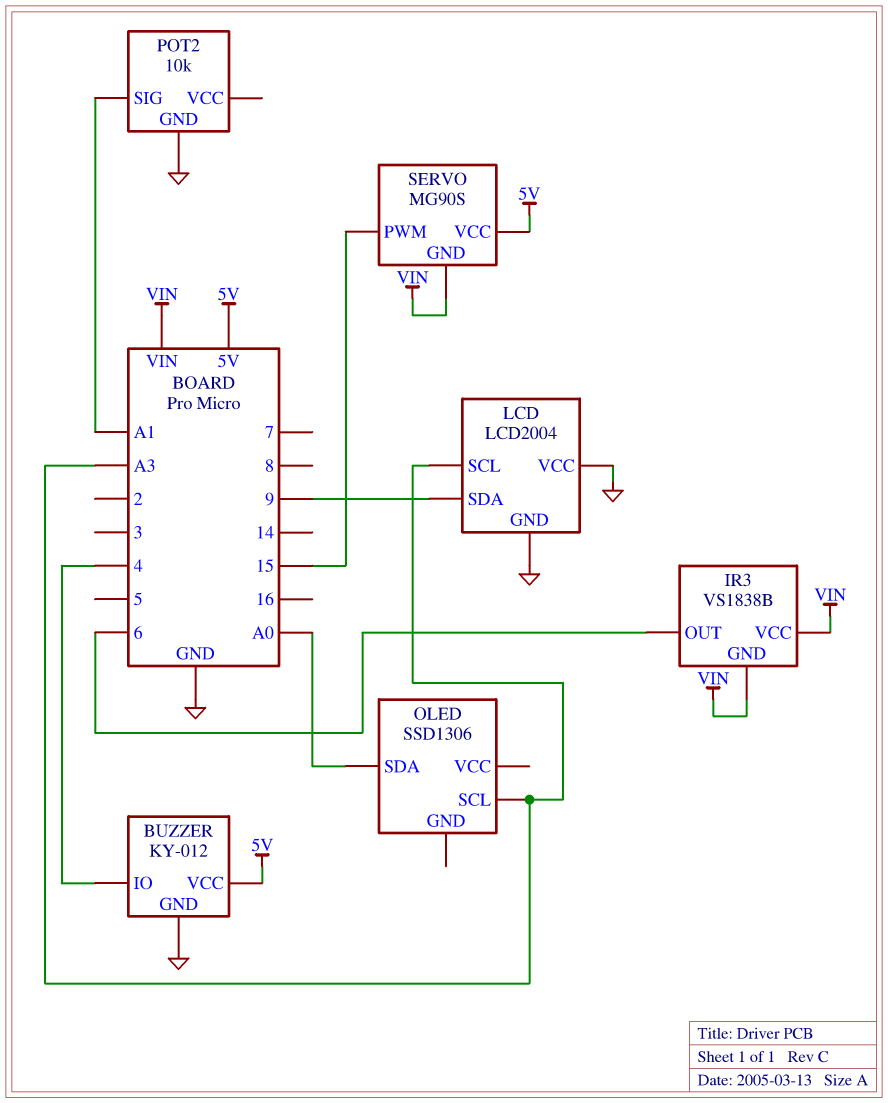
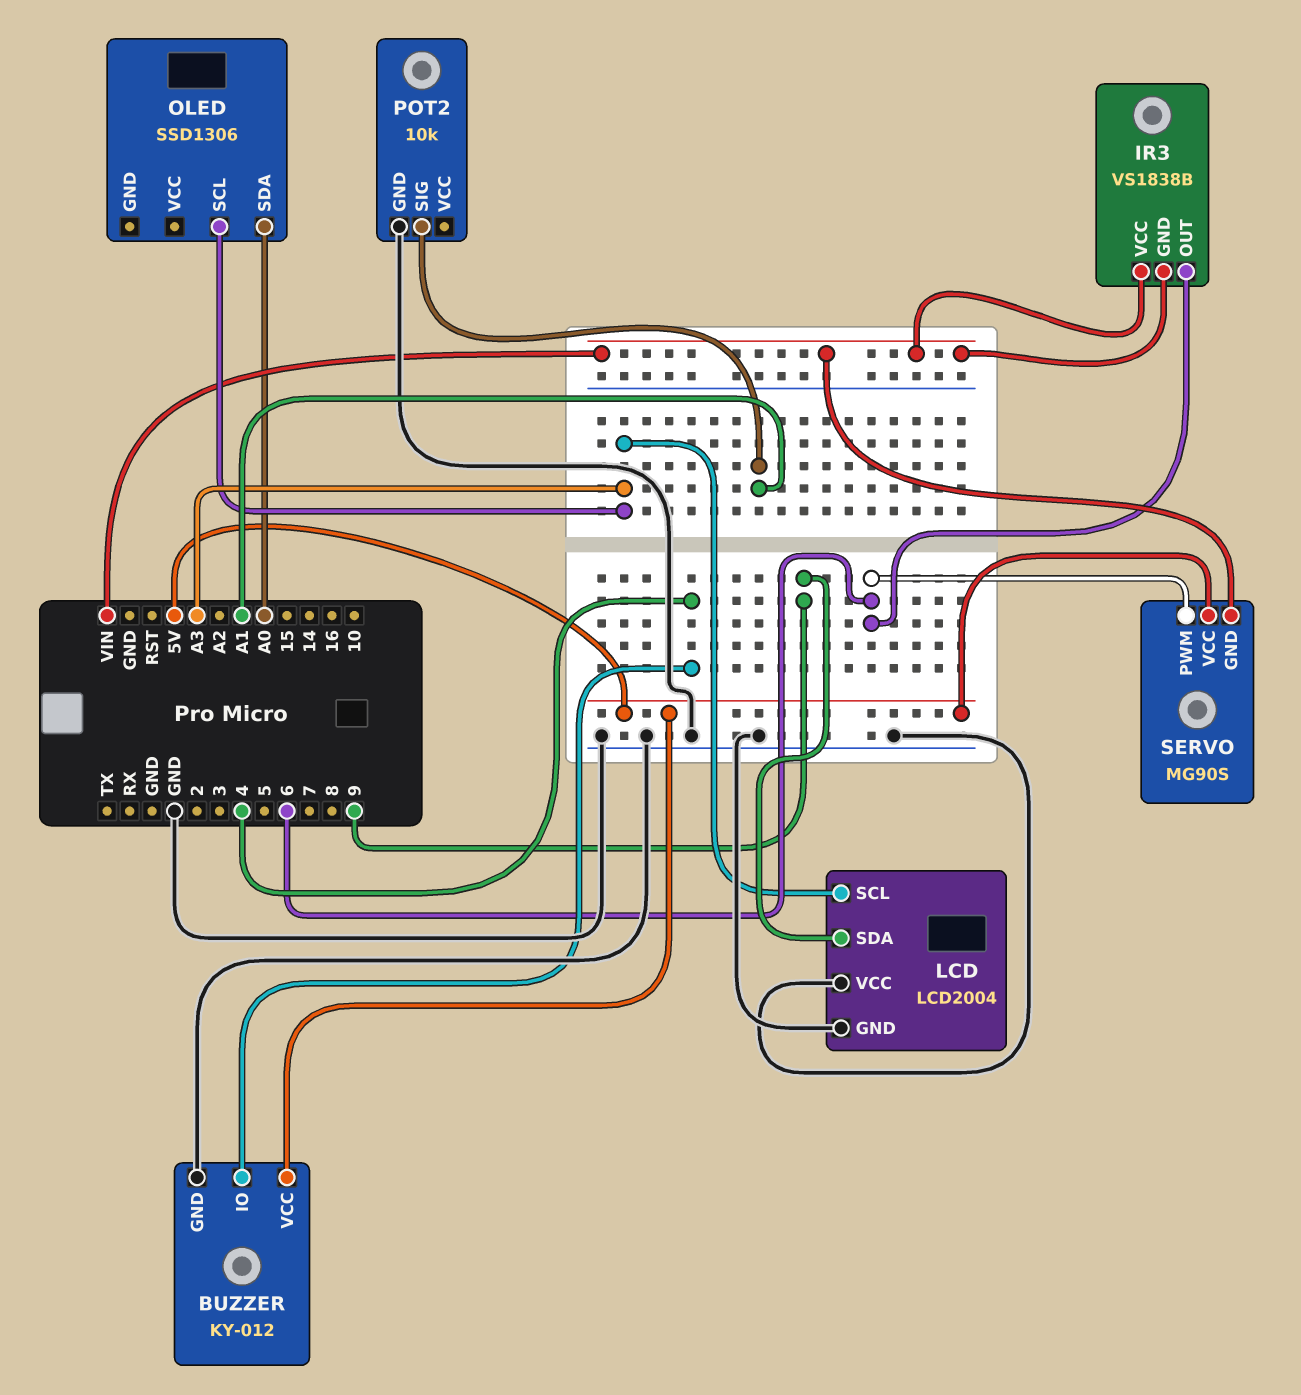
SERVO pin PWM: 15 -> 6

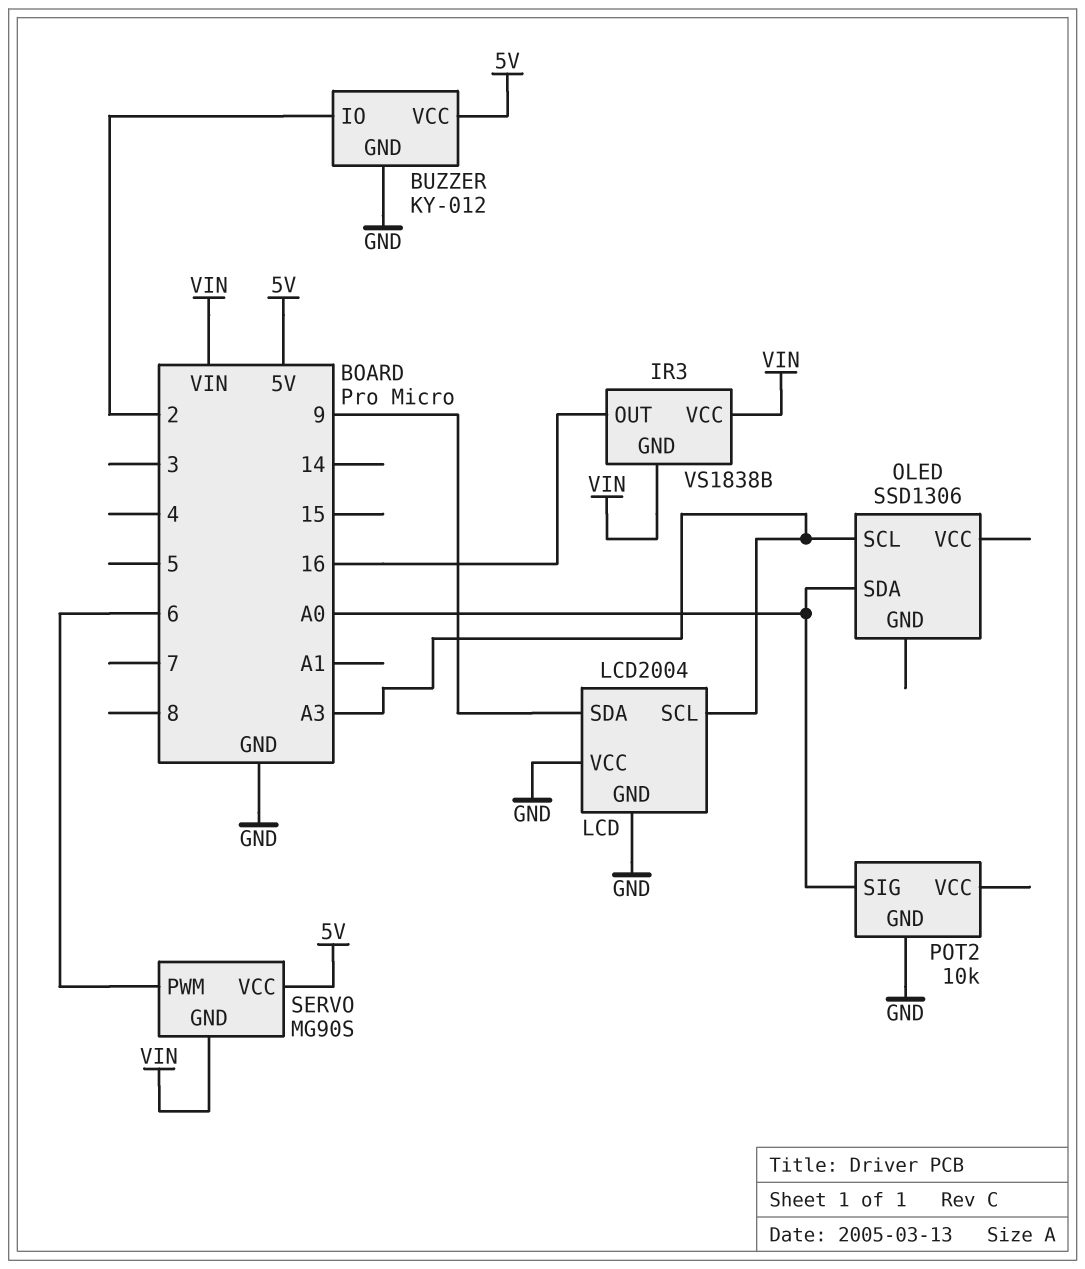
BUZZER pin IO: 4 -> 2
IR3 pin OUT: 6 -> 16
POT2 pin SIG: A1 -> A0

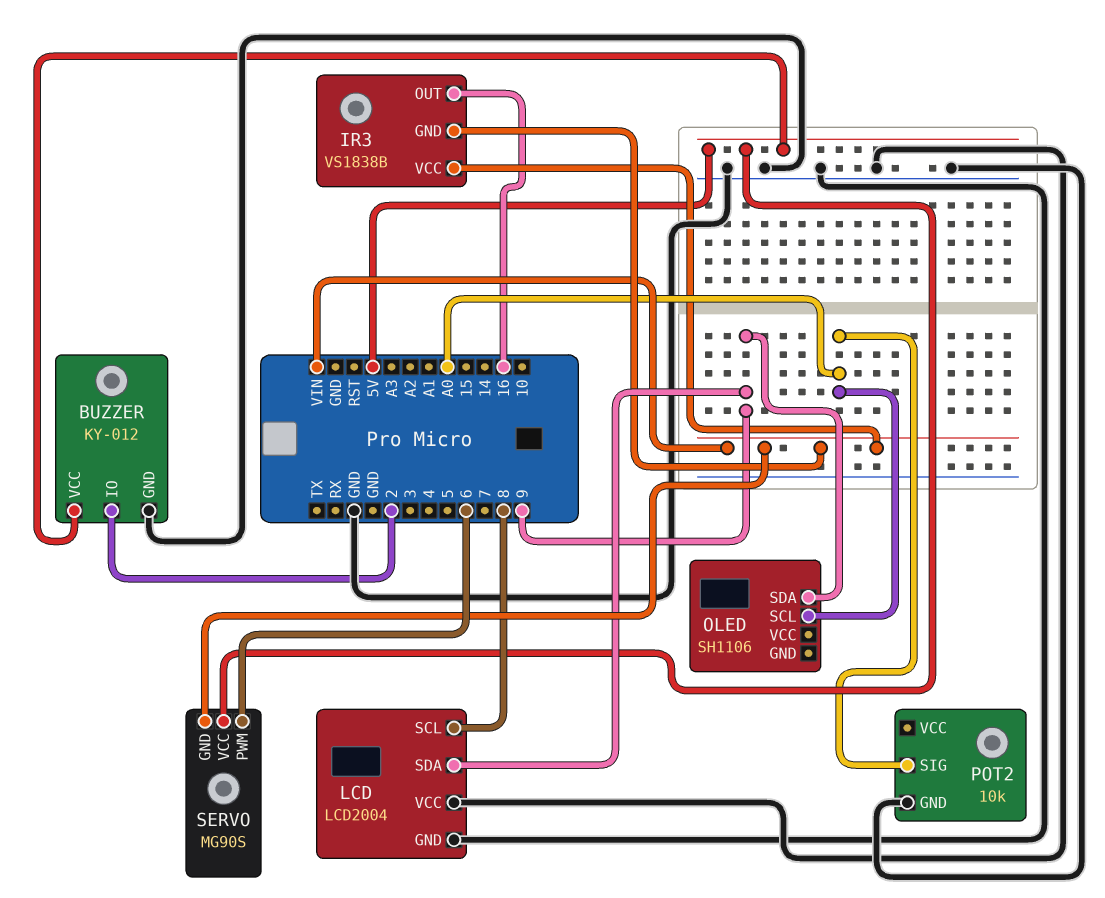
LCD pin SCL: A3 -> 8
OLED: SSD1306 -> SH1106
OLED pin SCL: A3 -> A0
OLED pin SDA: A0 -> 9

